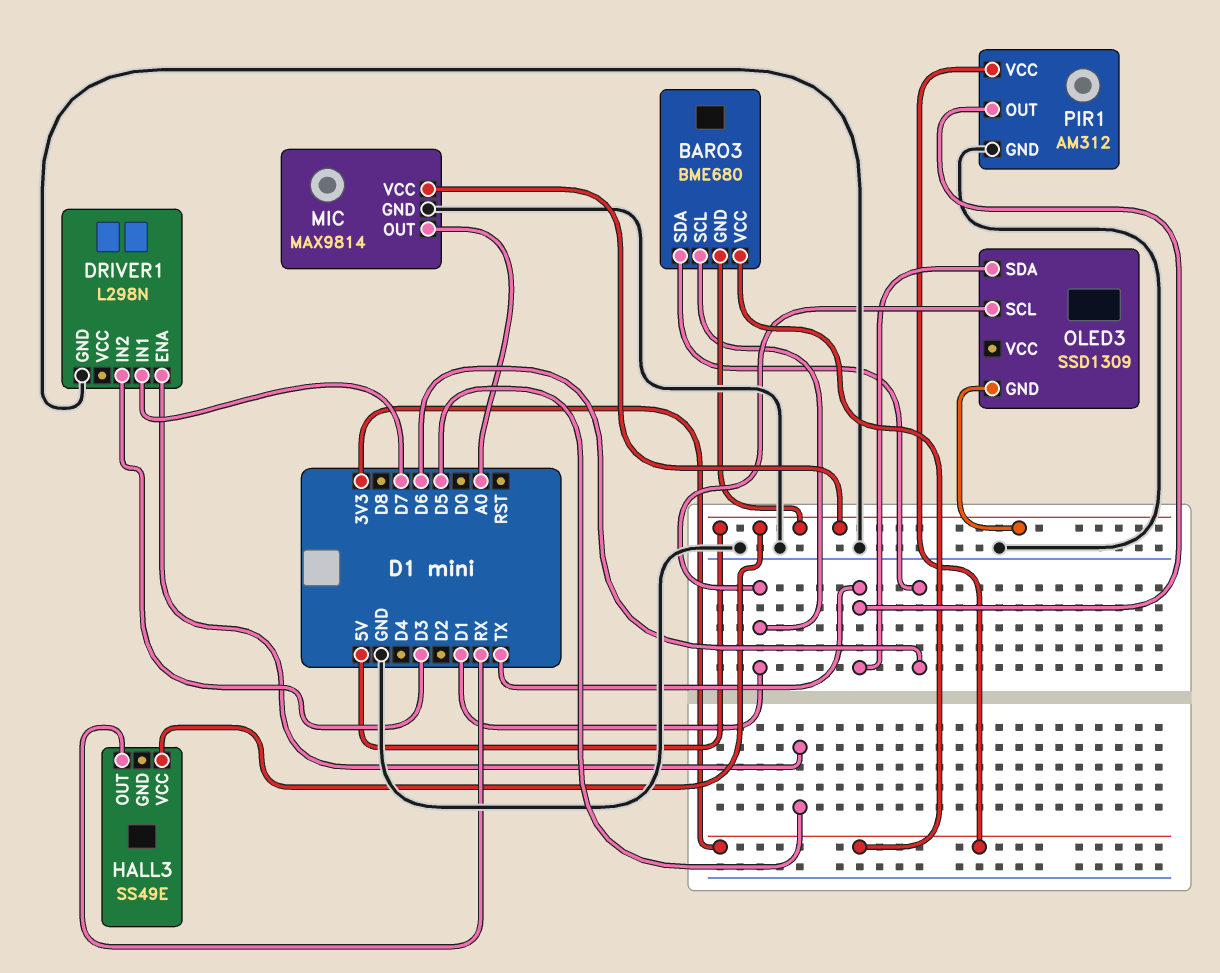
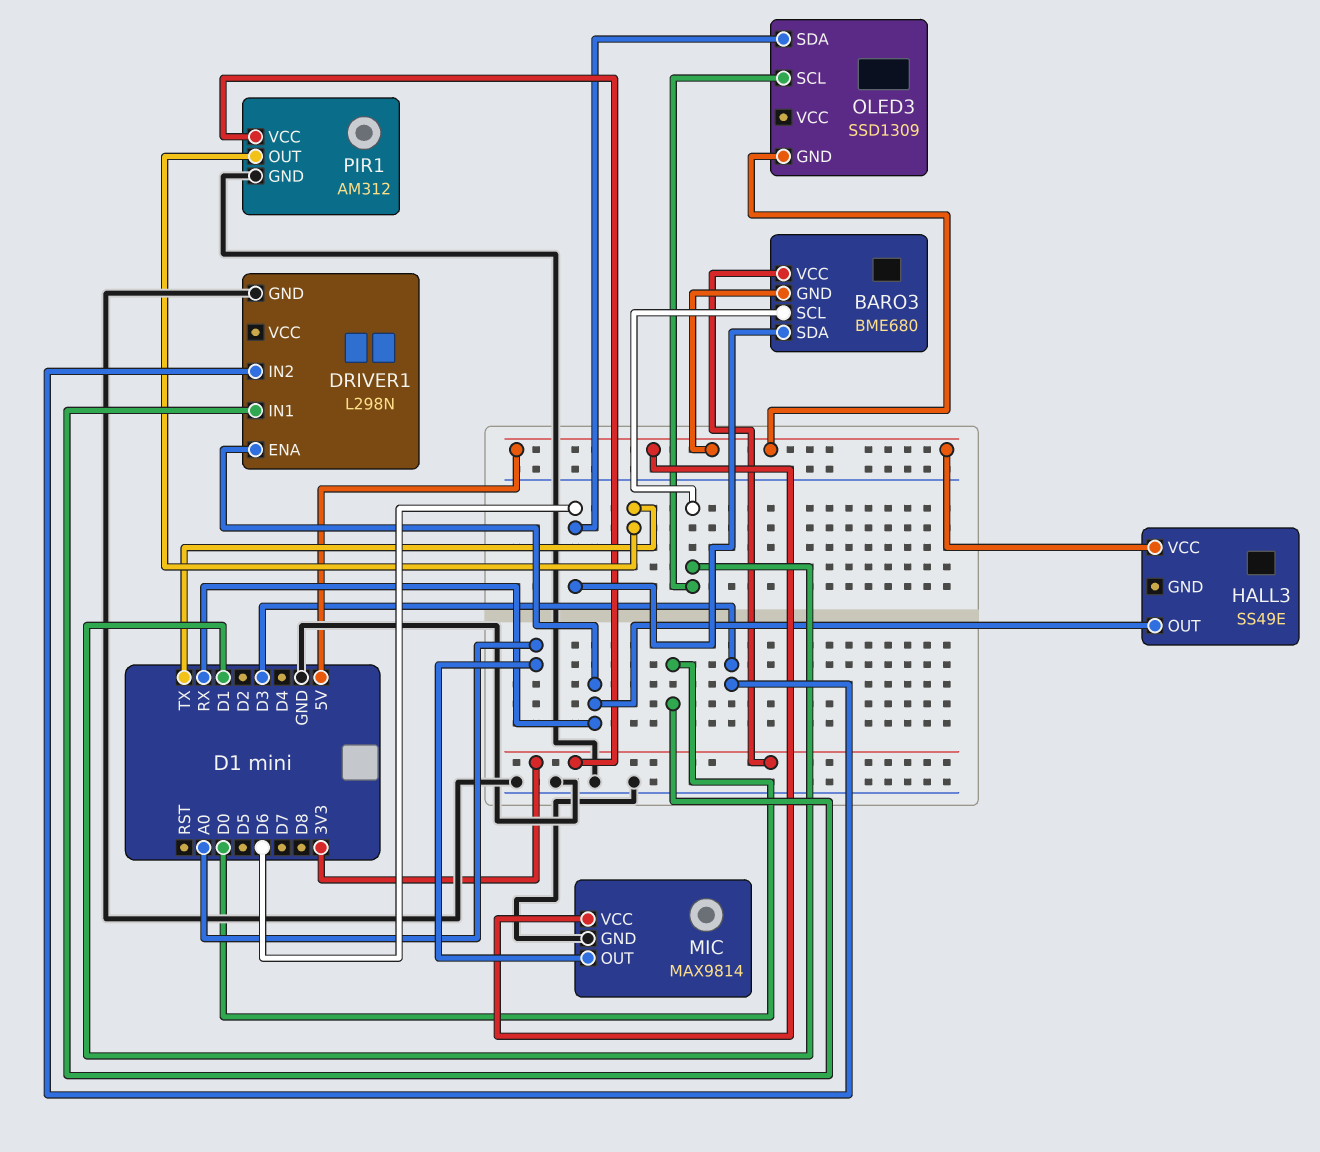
DRIVER1 pin ENA: D5 -> RX
DRIVER1 pin IN1: D7 -> D0
OLED3 pin SDA: TX -> D6

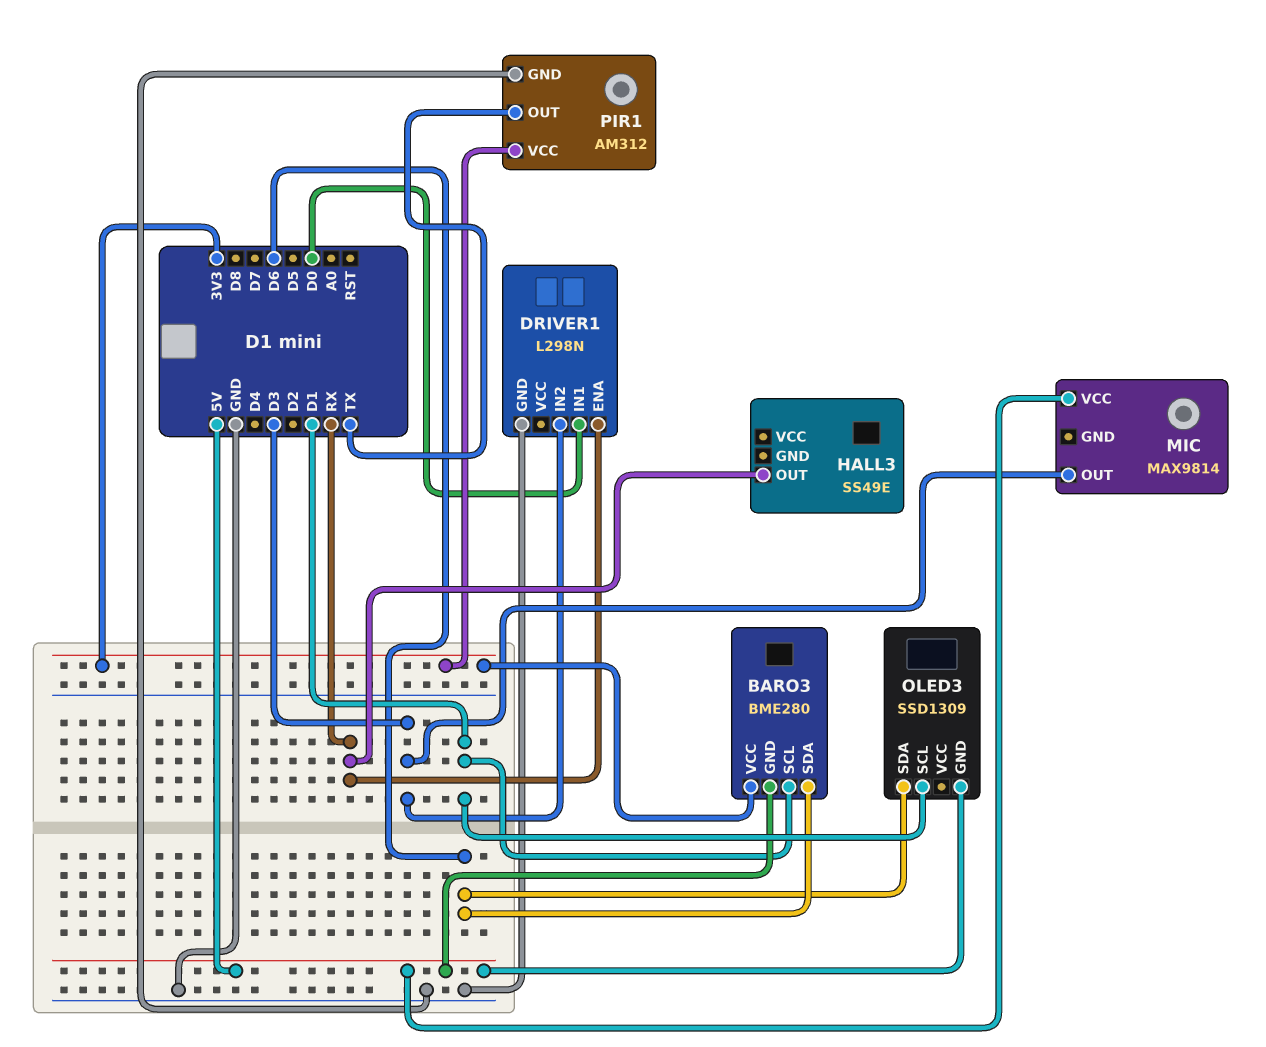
BARO3: BME680 -> BME280
HALL3 pin VCC: 5V -> none
MIC pin GND: GND -> none
MIC pin OUT: A0 -> D3

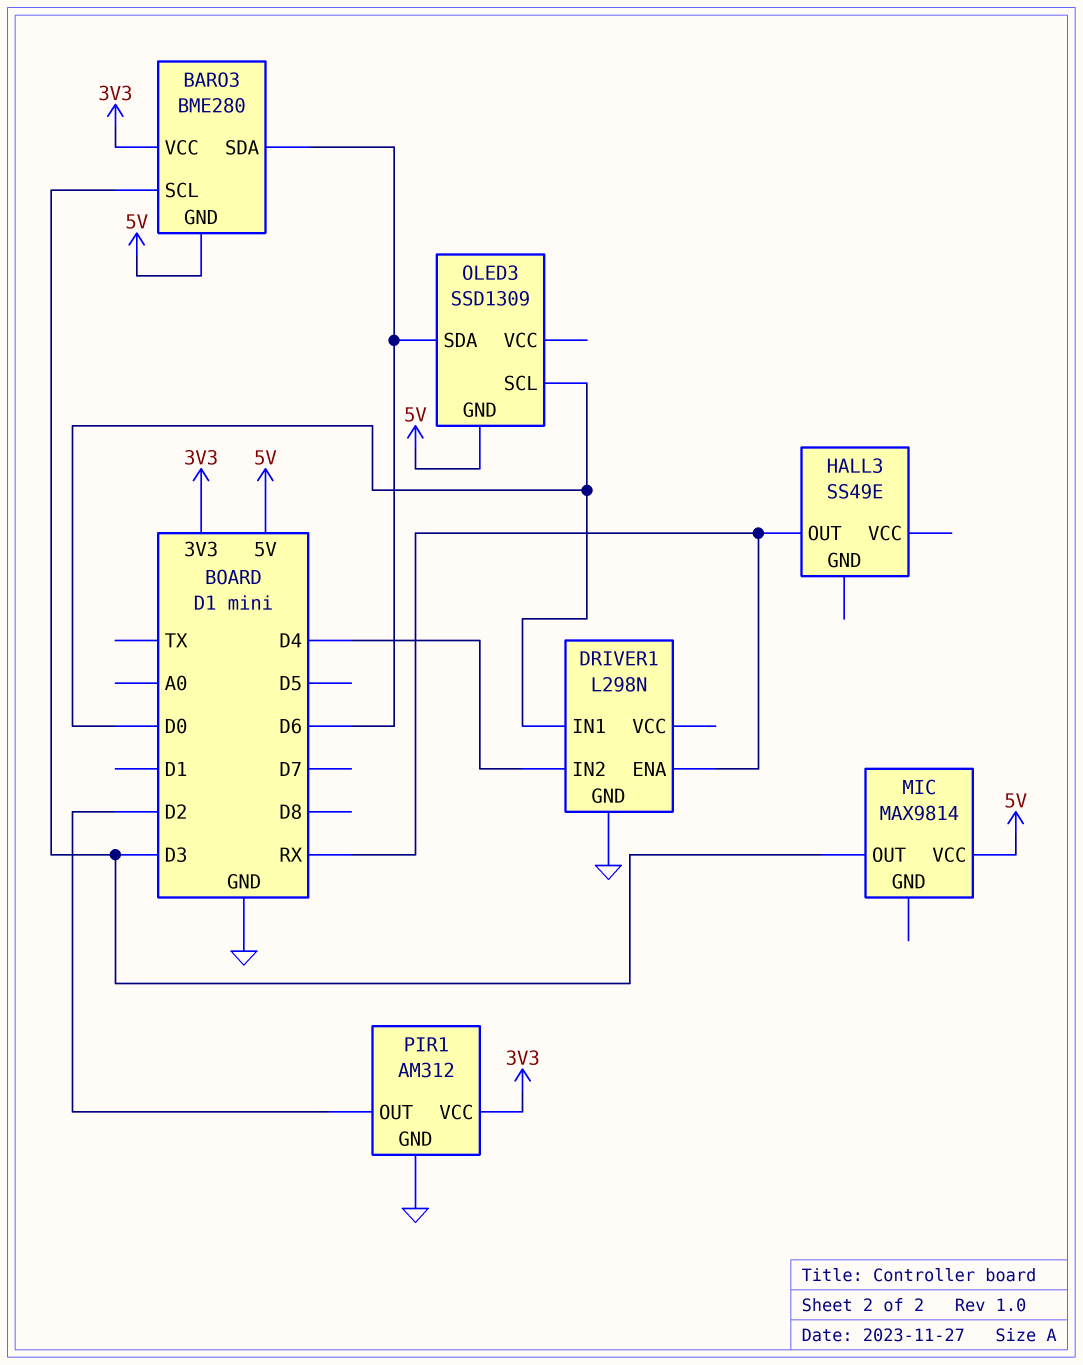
BARO3 pin SCL: D1 -> D3
DRIVER1 pin IN2: D3 -> D4
OLED3 pin SCL: D1 -> D0
PIR1 pin OUT: TX -> D2

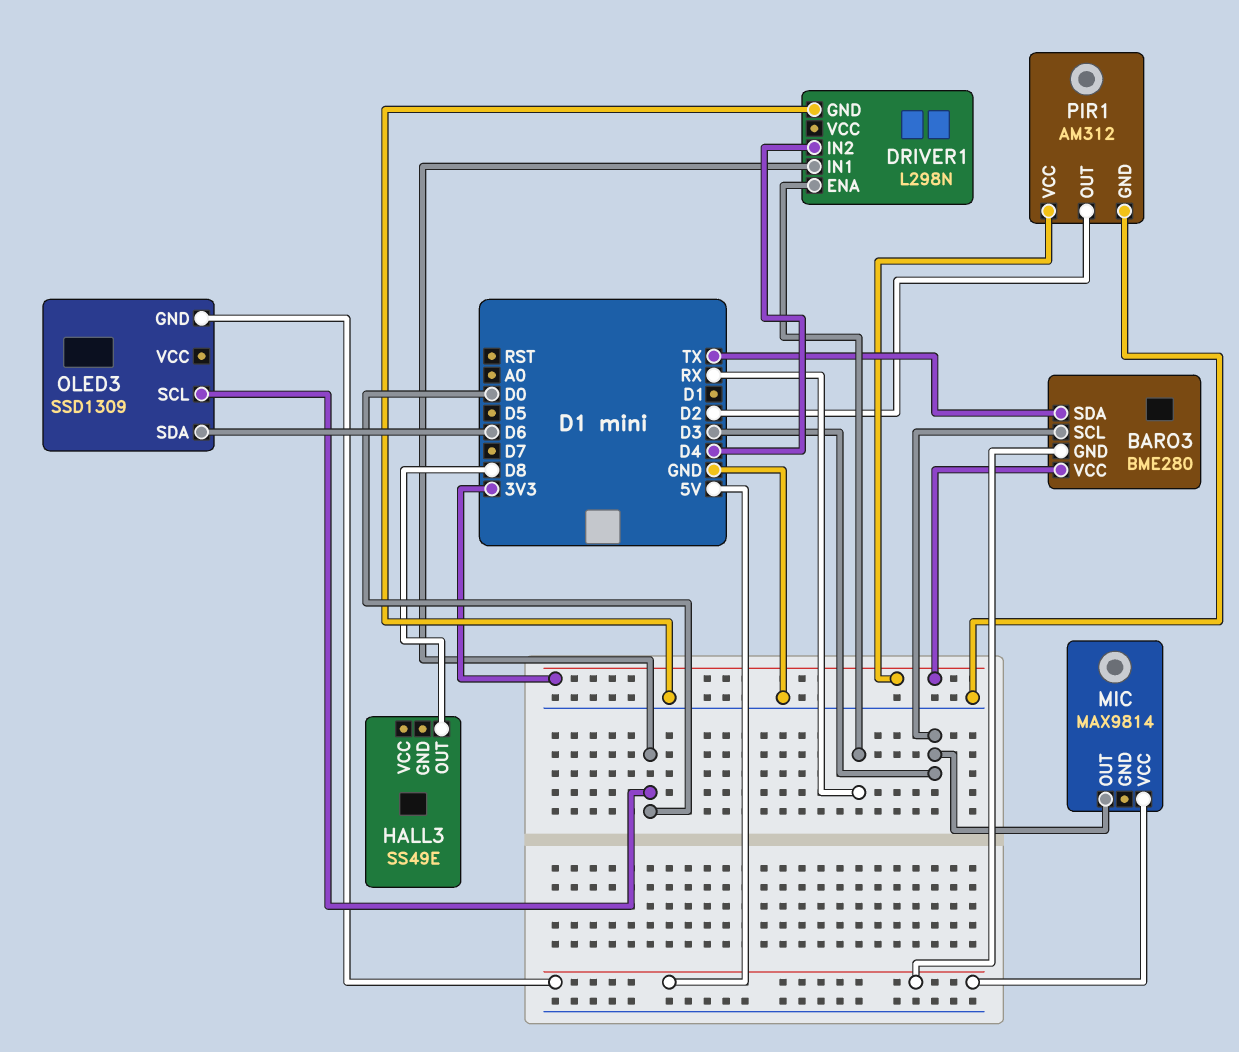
BARO3 pin SDA: D6 -> TX
HALL3 pin OUT: RX -> D8

